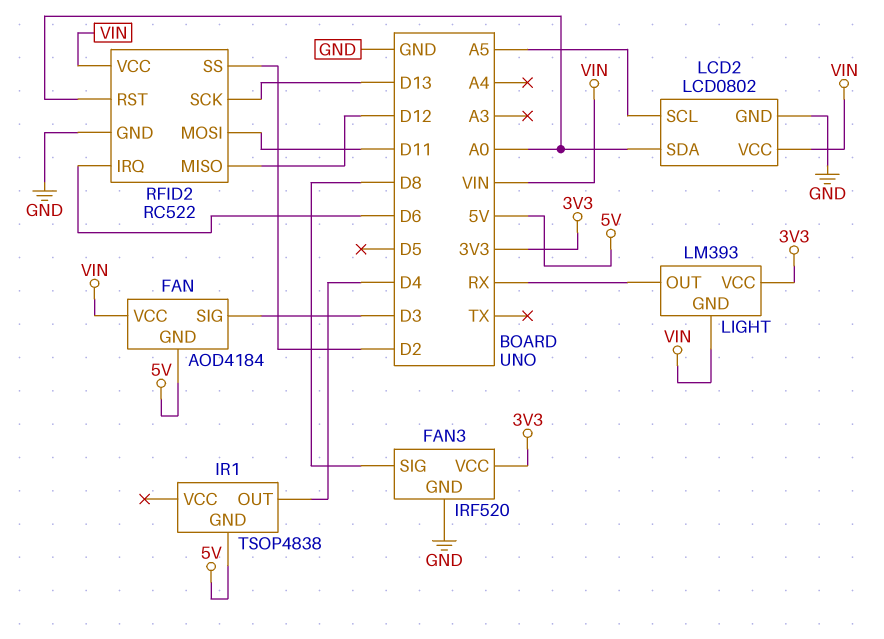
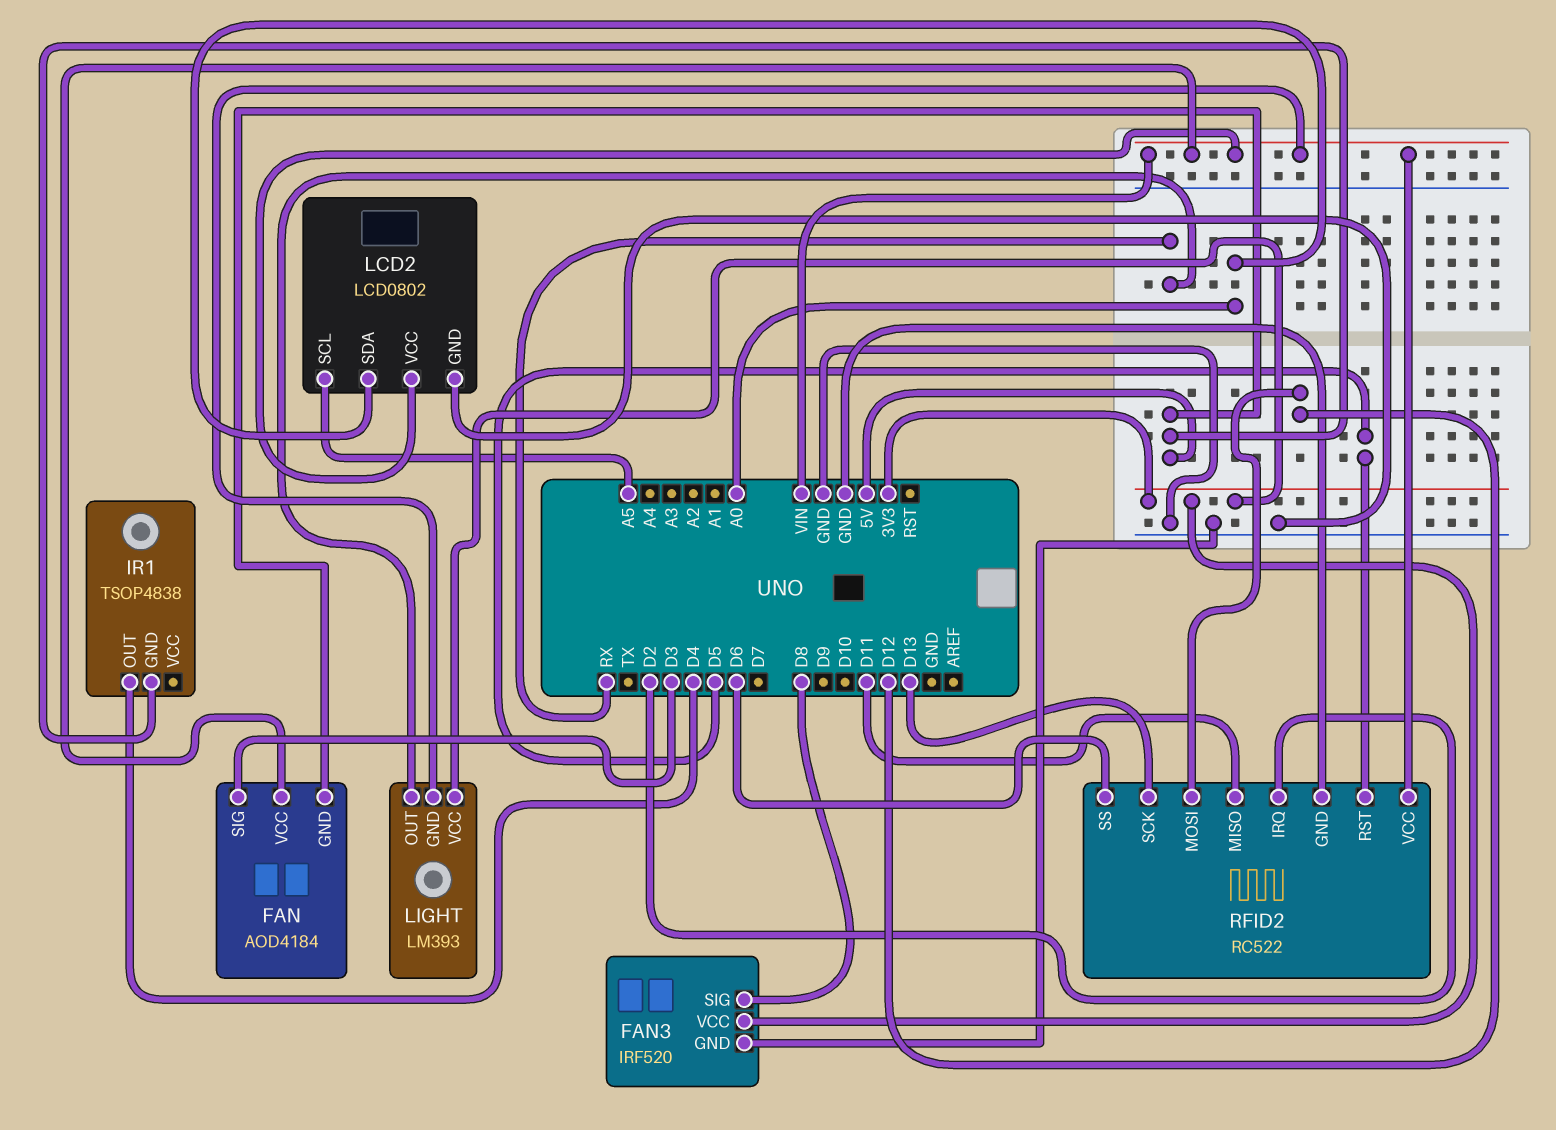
RFID2 pin IRQ: D6 -> D2
RFID2 pin MISO: D12 -> D11
RFID2 pin MOSI: D11 -> D12
RFID2 pin RST: A0 -> D5
RFID2 pin SS: D2 -> D6

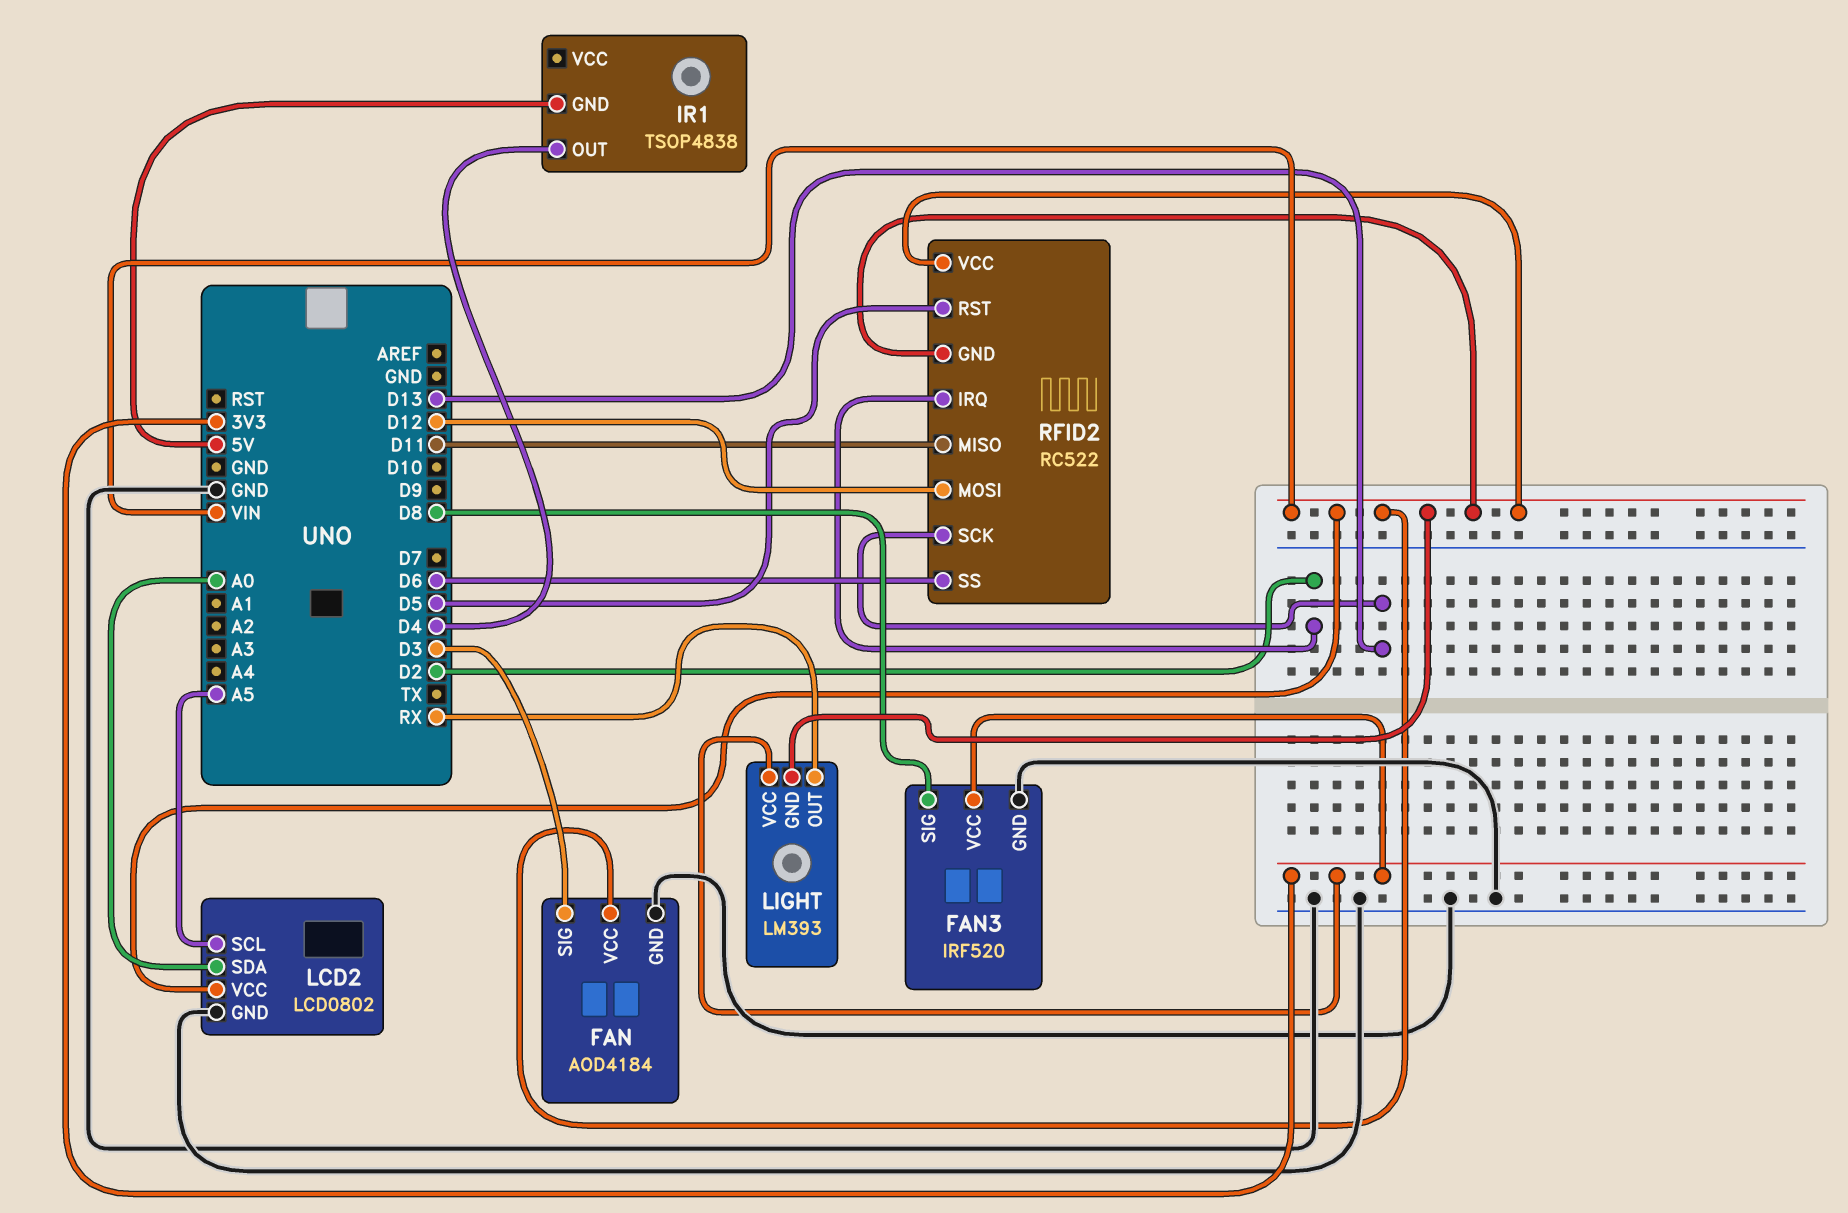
FAN pin GND: 5V -> GND
RFID2 pin GND: GND -> VIN

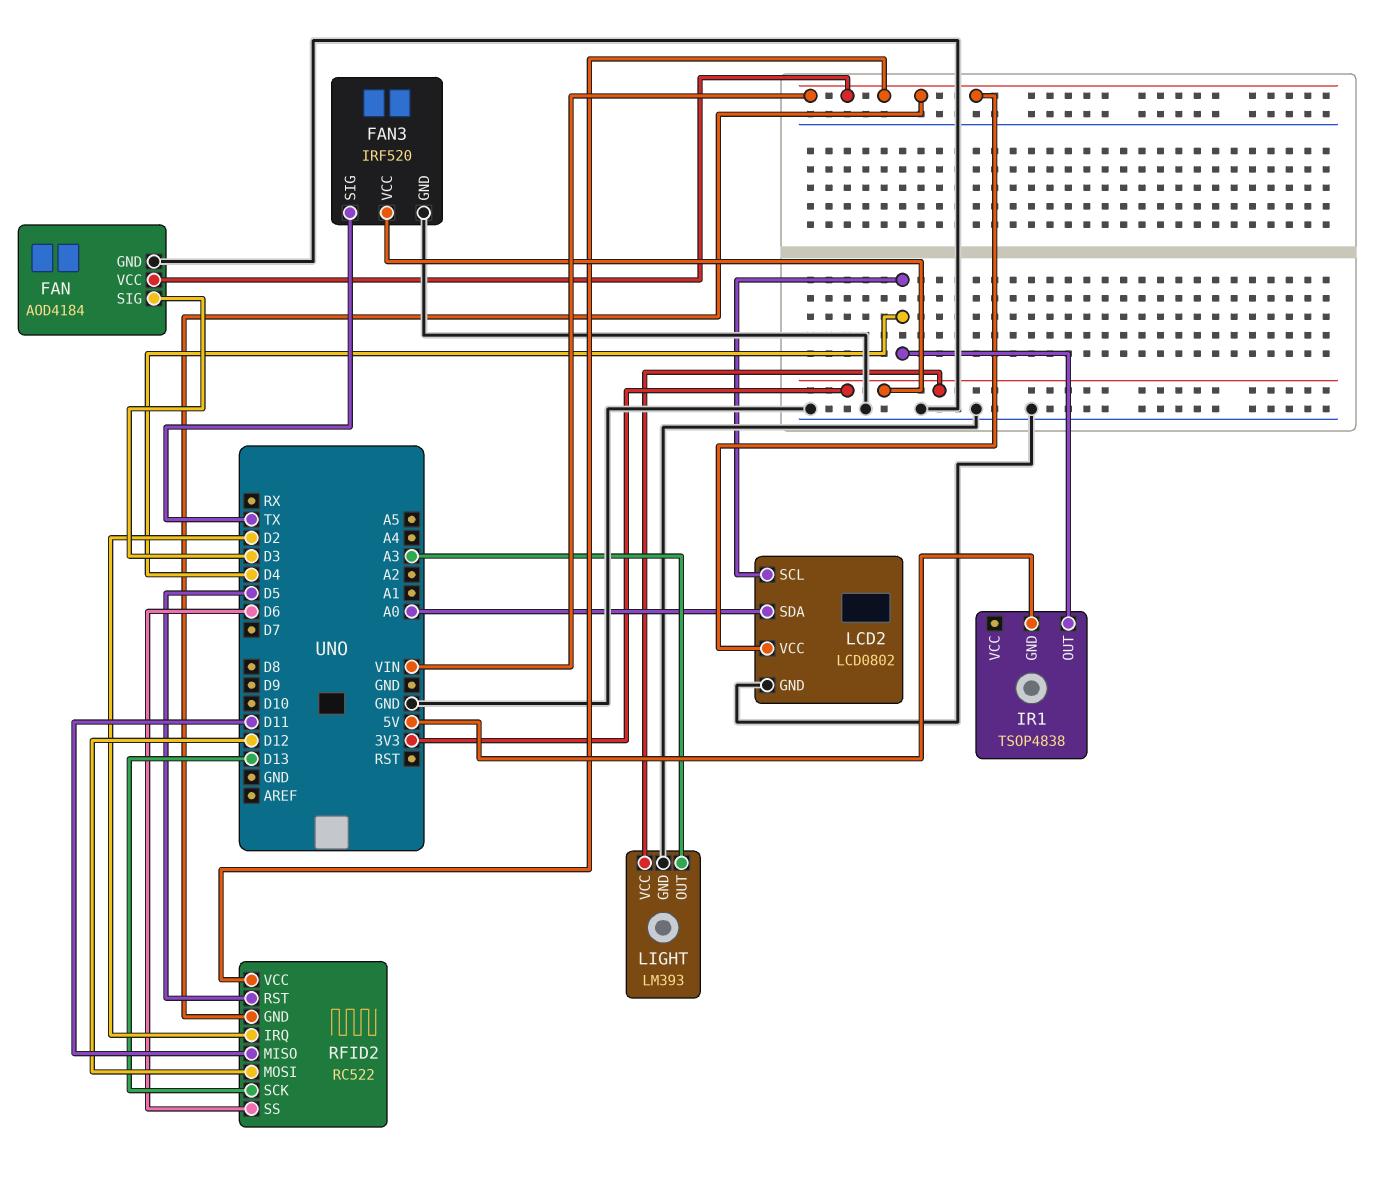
FAN3 pin SIG: D8 -> TX
LCD2 pin SCL: A5 -> D4
LIGHT pin GND: VIN -> GND
LIGHT pin OUT: RX -> A3

